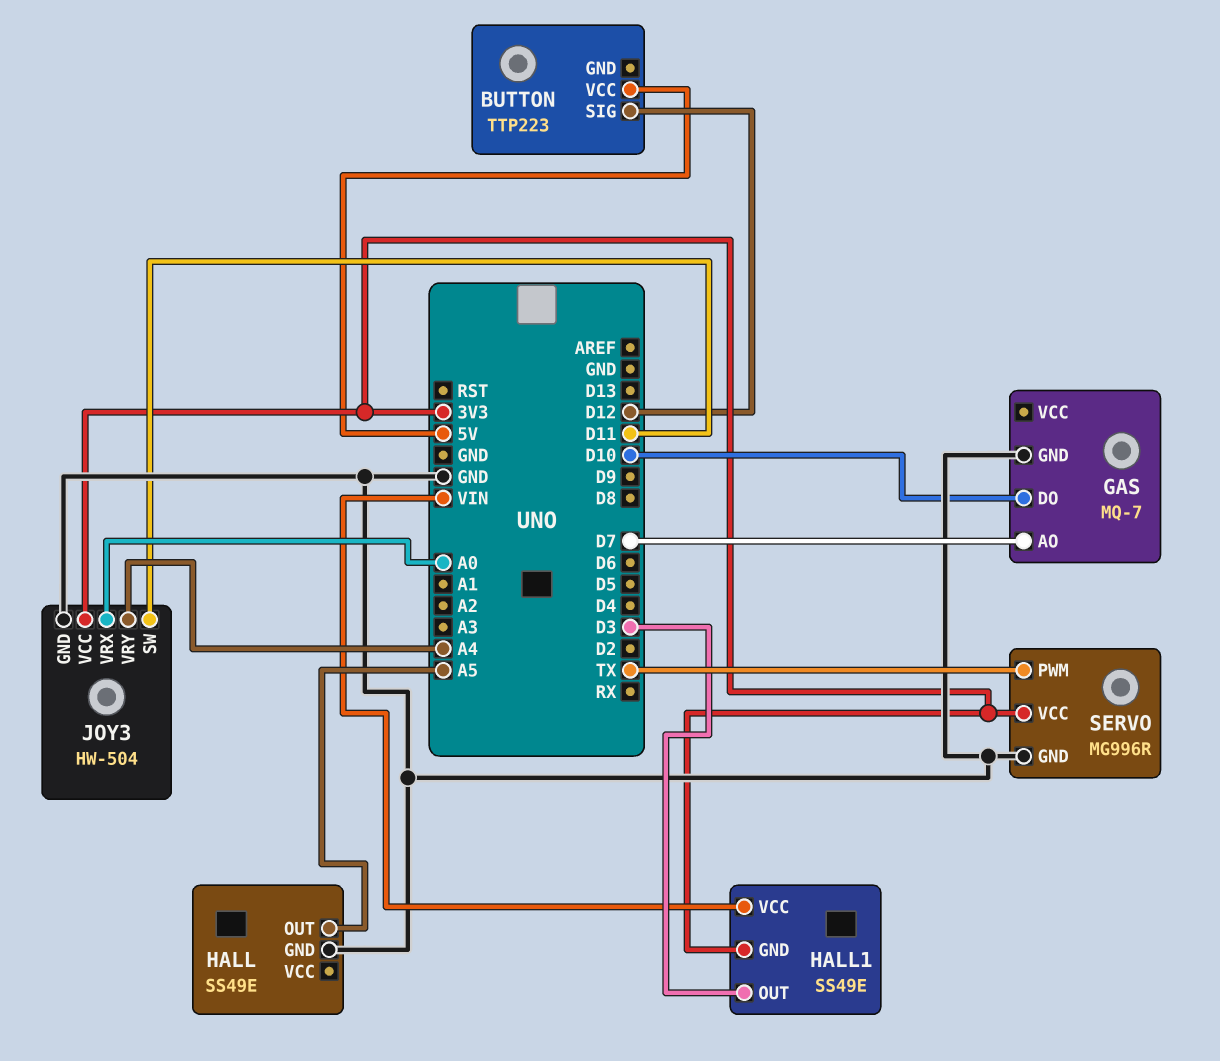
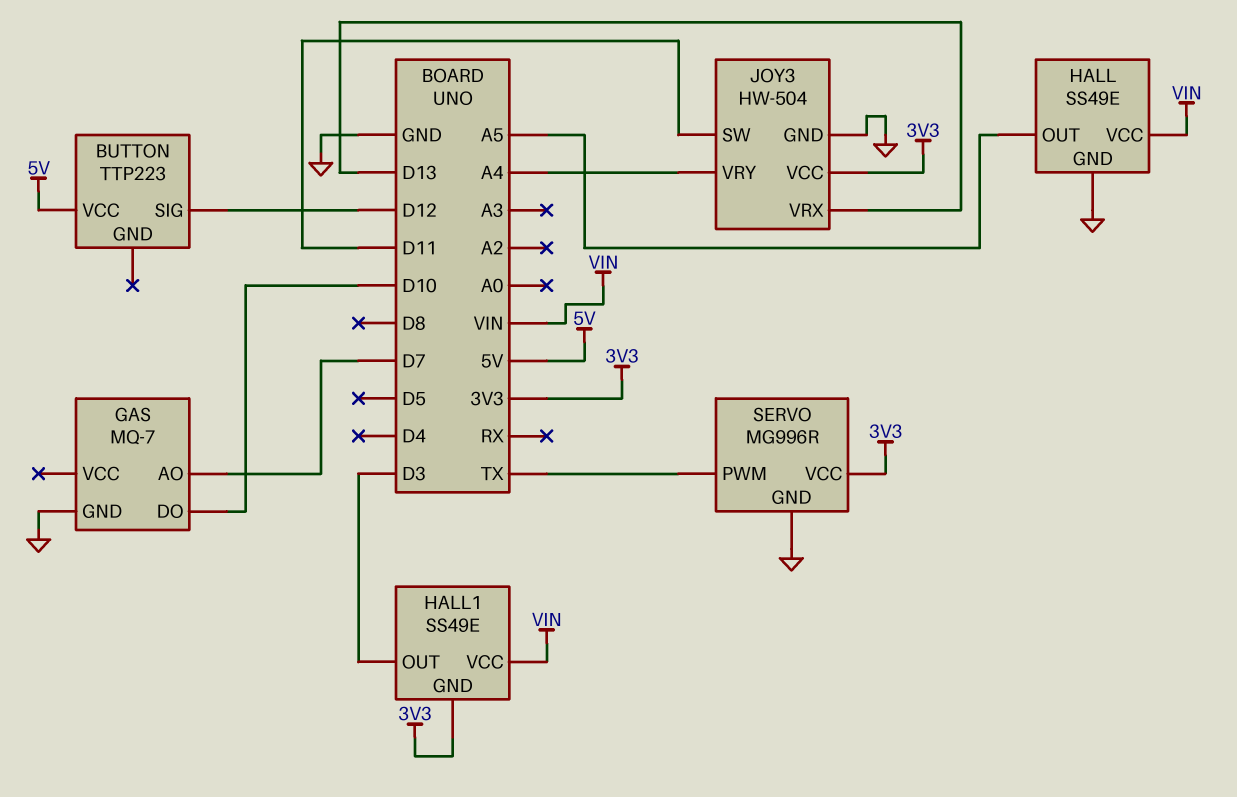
HALL pin VCC: none -> VIN
JOY3 pin VRX: A0 -> D13

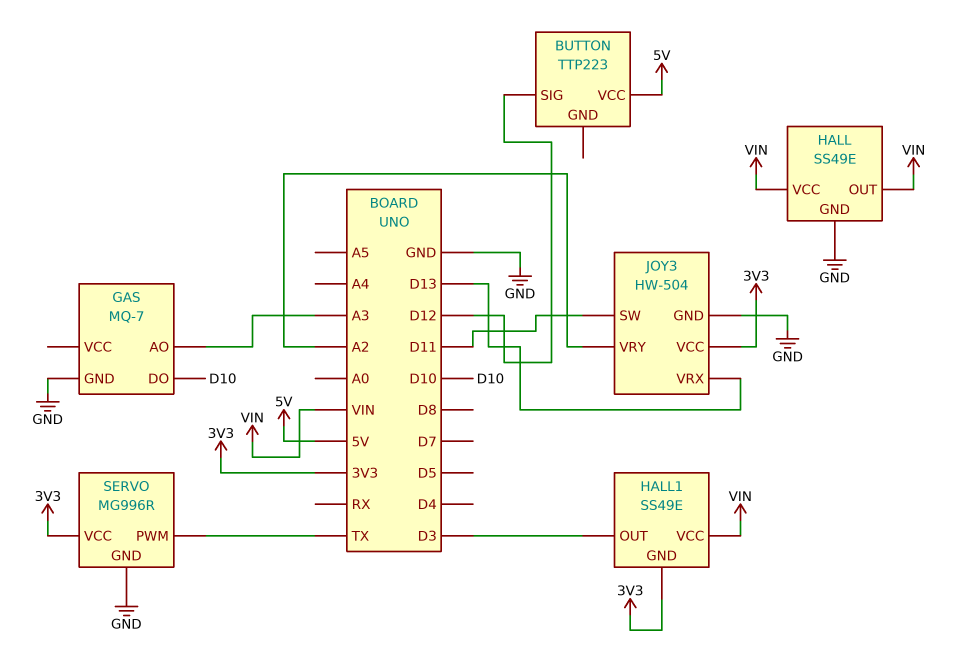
GAS pin AO: D7 -> A3
HALL pin OUT: A5 -> VIN
JOY3 pin VRY: A4 -> A2

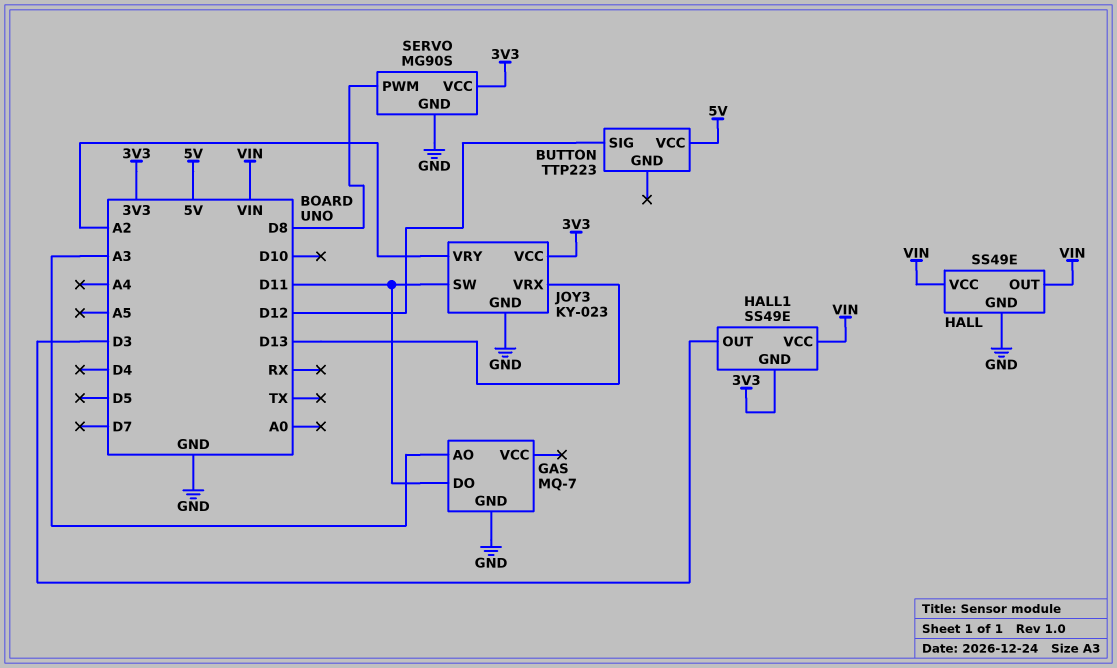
GAS pin DO: D10 -> D11
JOY3: HW-504 -> KY-023
SERVO: MG996R -> MG90S
SERVO pin PWM: TX -> D8

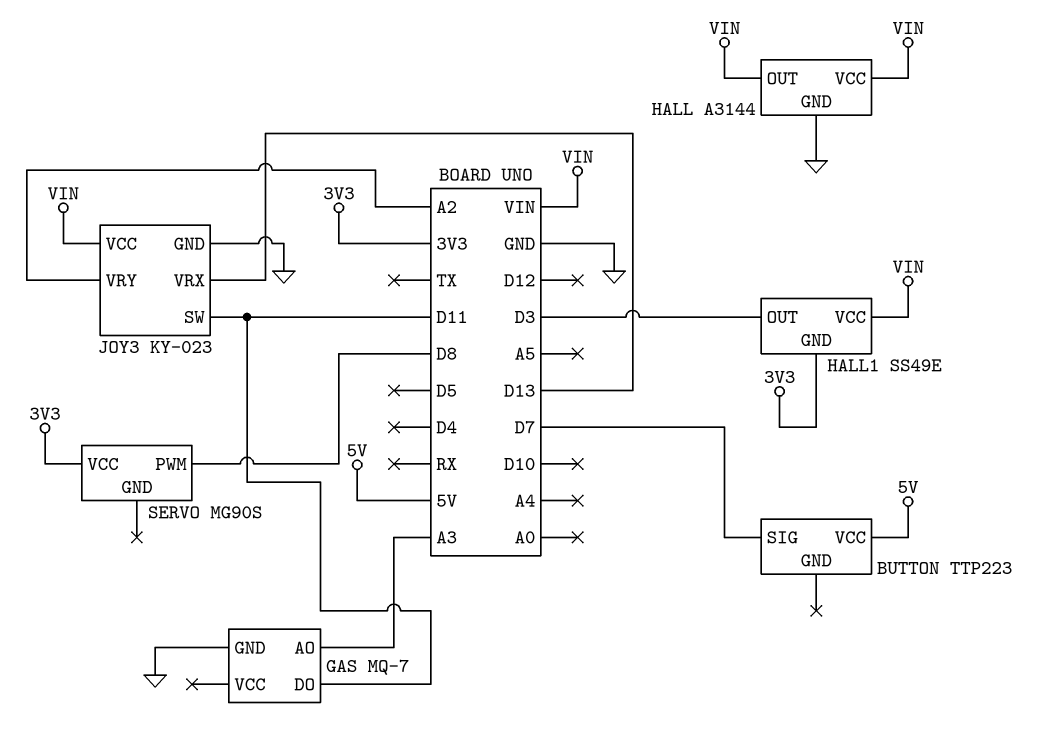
BUTTON pin SIG: D12 -> D7
HALL: SS49E -> A3144
JOY3 pin VCC: 3V3 -> VIN
SERVO pin GND: GND -> none

